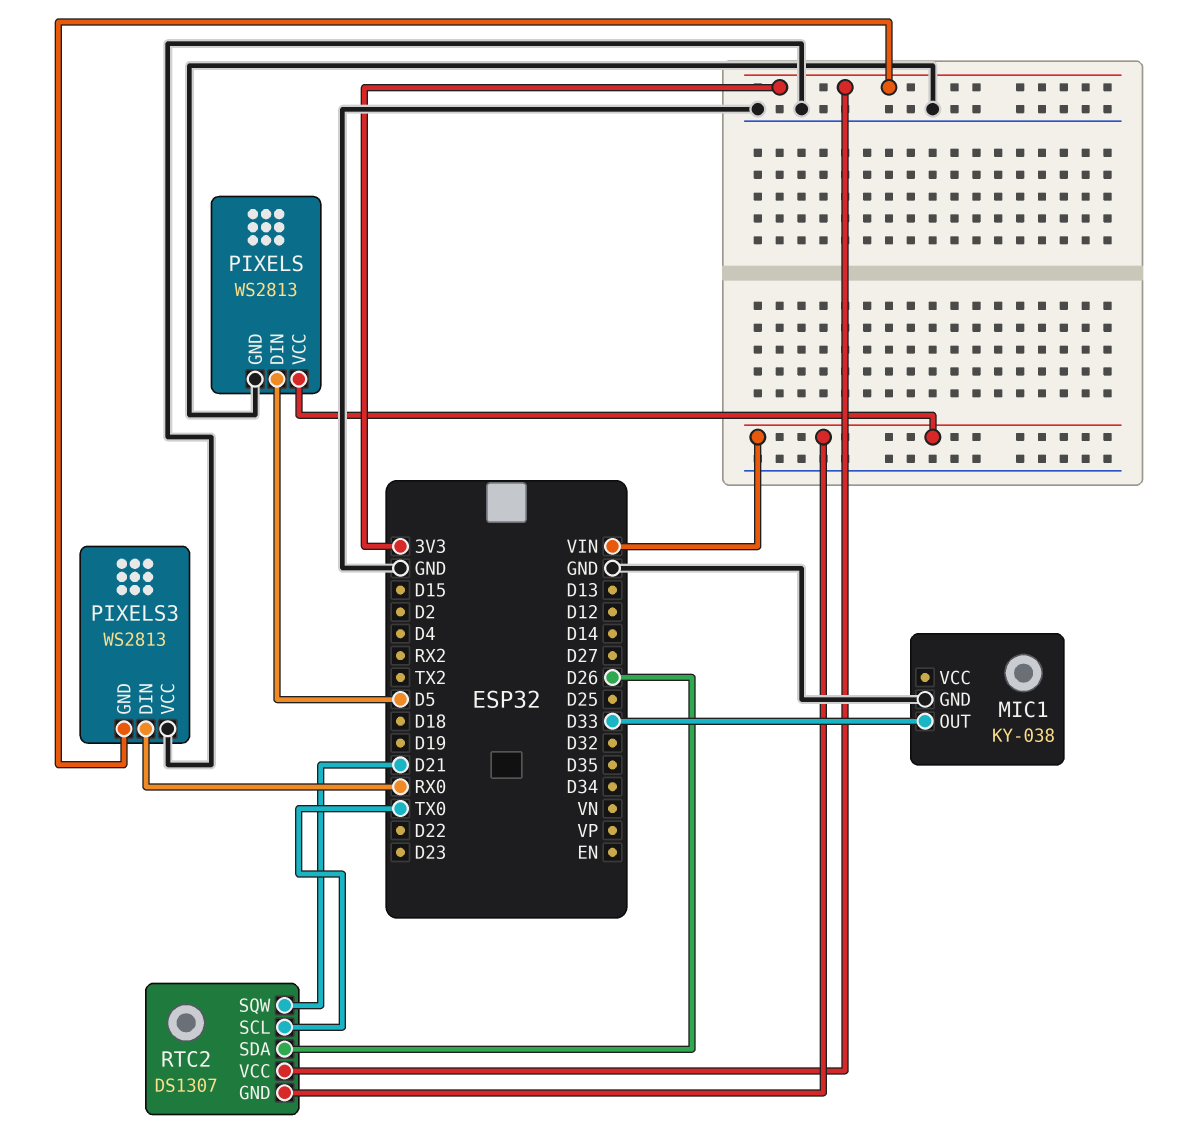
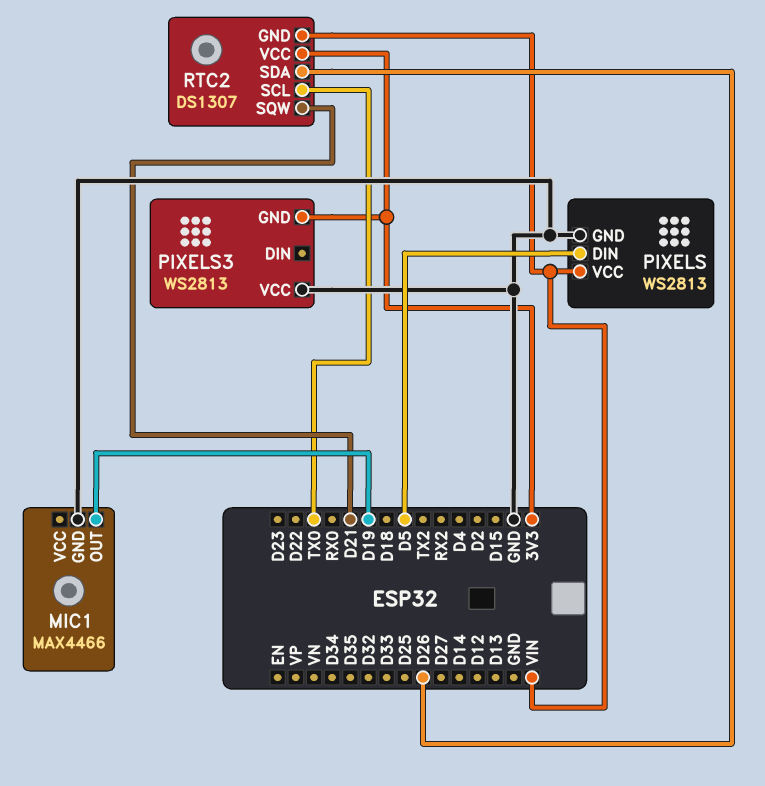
MIC1: KY-038 -> MAX4466
MIC1 pin OUT: D33 -> D19
PIXELS3 pin DIN: RX0 -> none

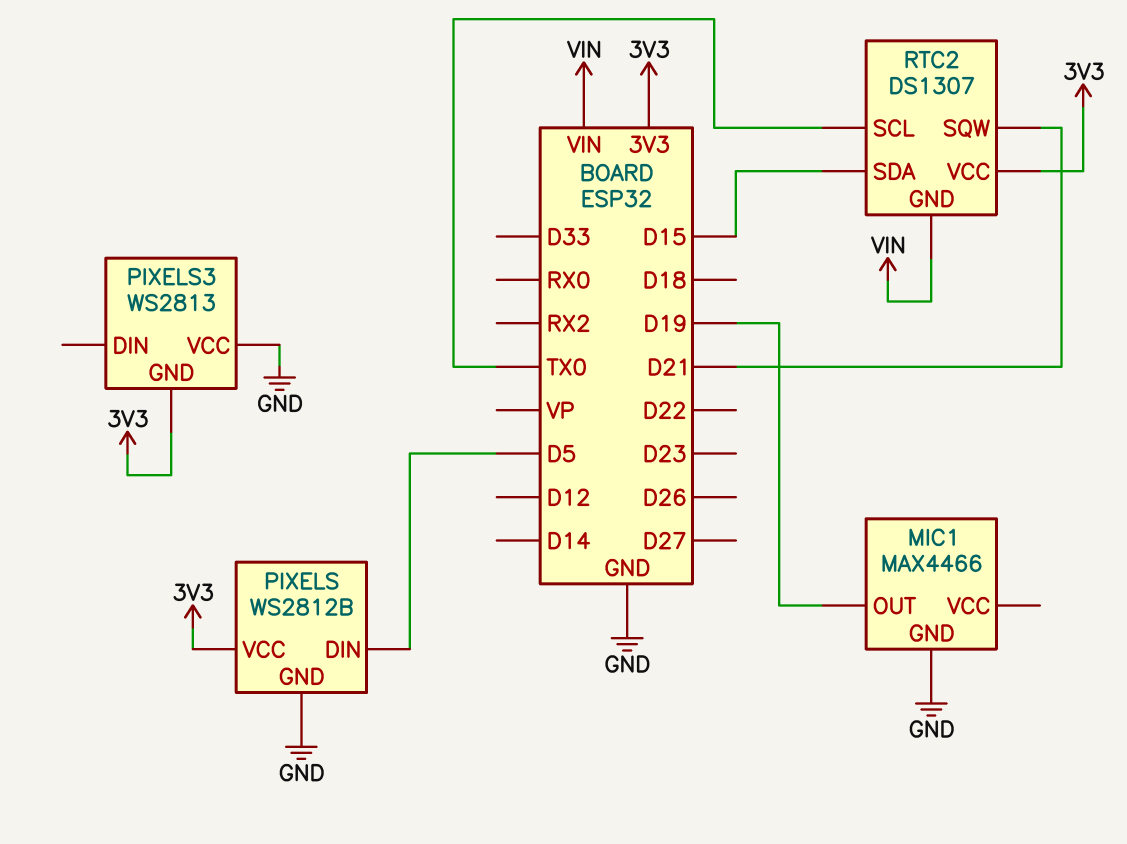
PIXELS: WS2813 -> WS2812B
PIXELS pin VCC: VIN -> 3V3
RTC2 pin SDA: D26 -> D15

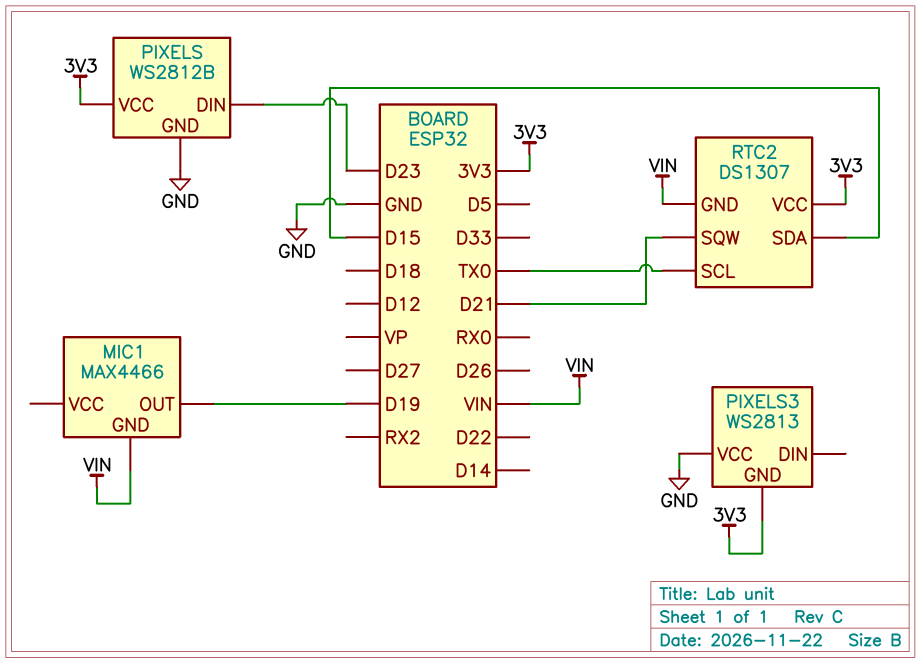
MIC1 pin GND: GND -> VIN
PIXELS pin DIN: D5 -> D23

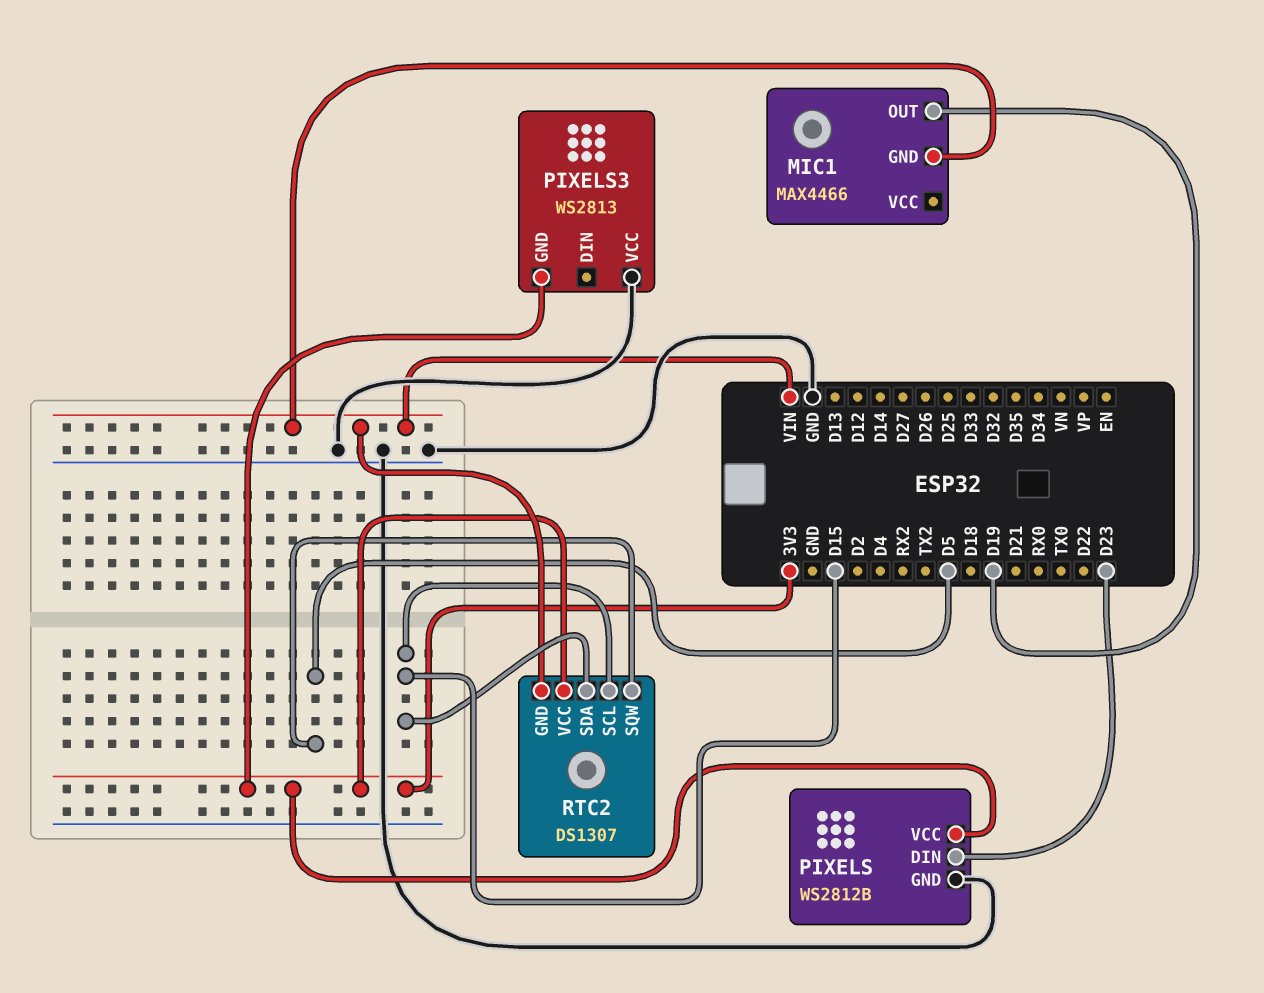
RTC2 pin SCL: TX0 -> D15
RTC2 pin SQW: D21 -> D5

